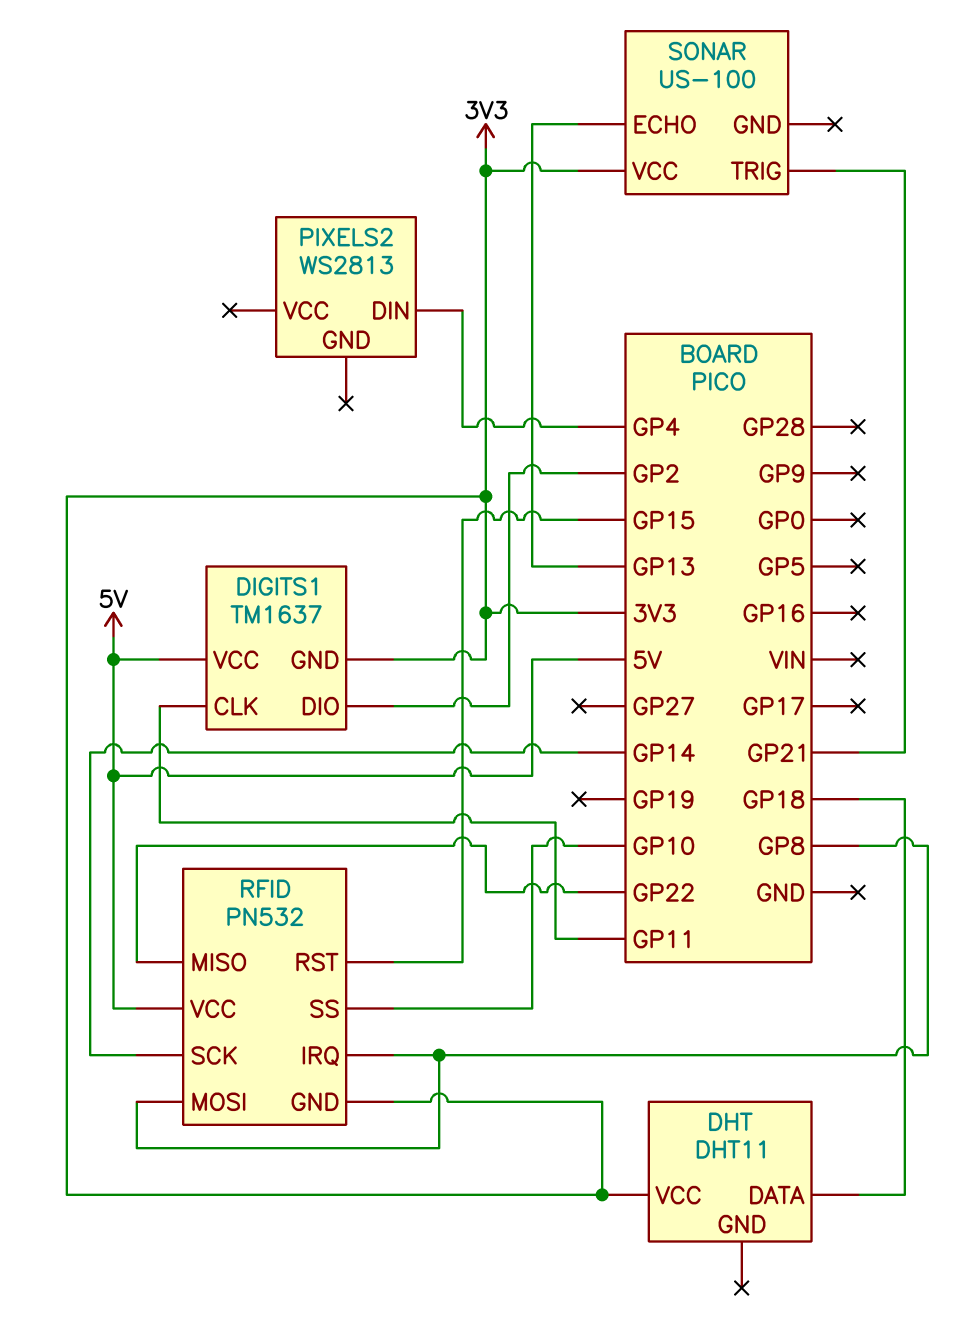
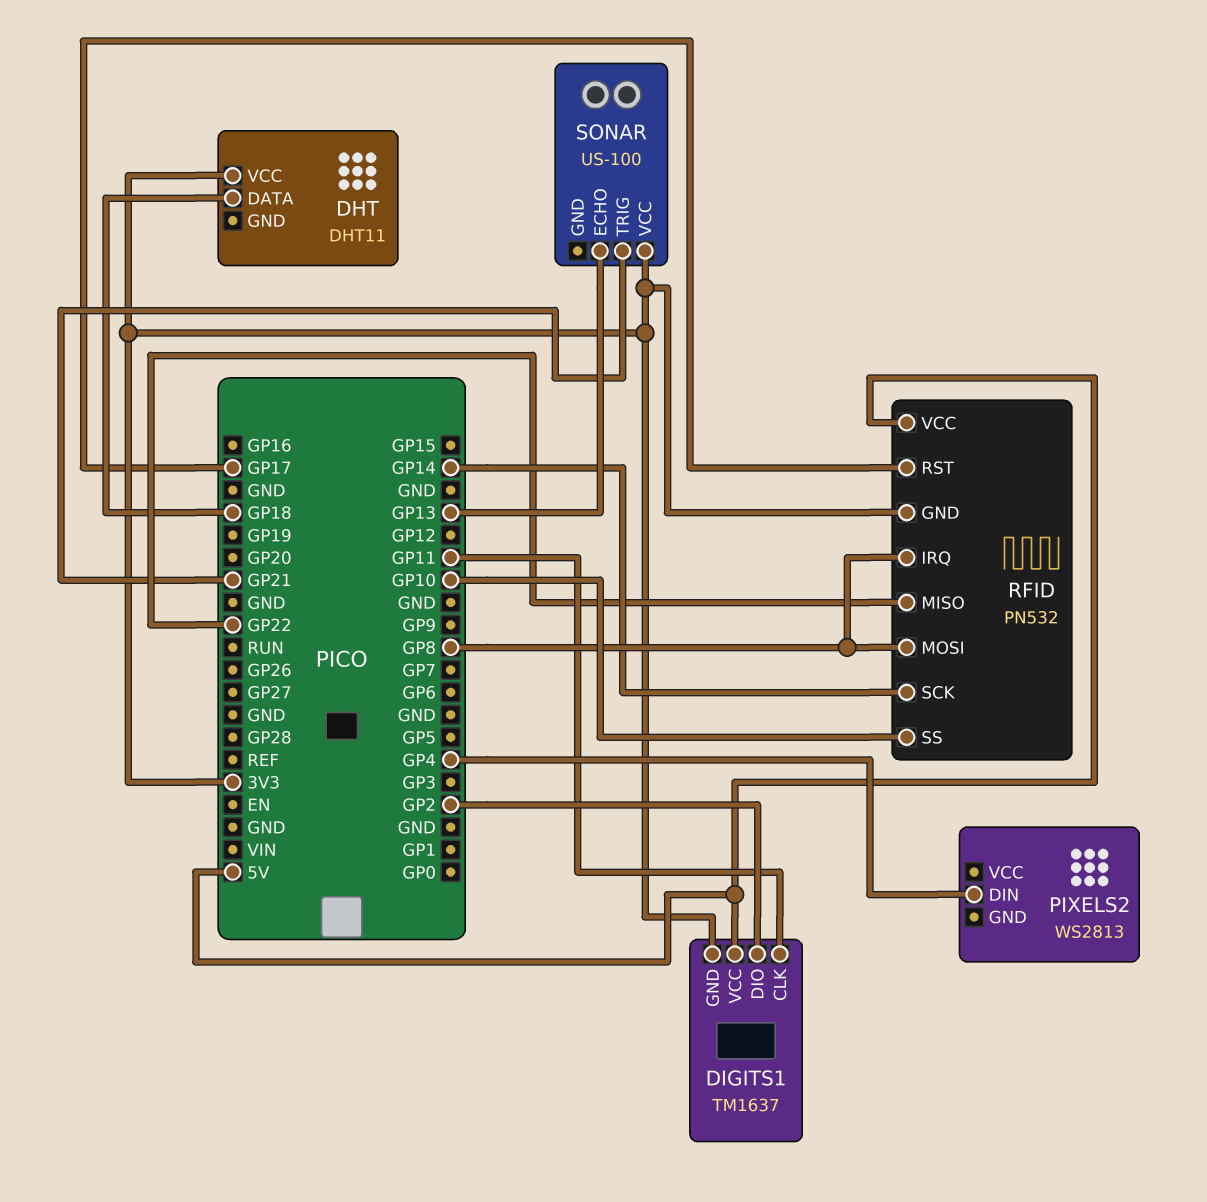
RFID pin RST: GP15 -> GP17

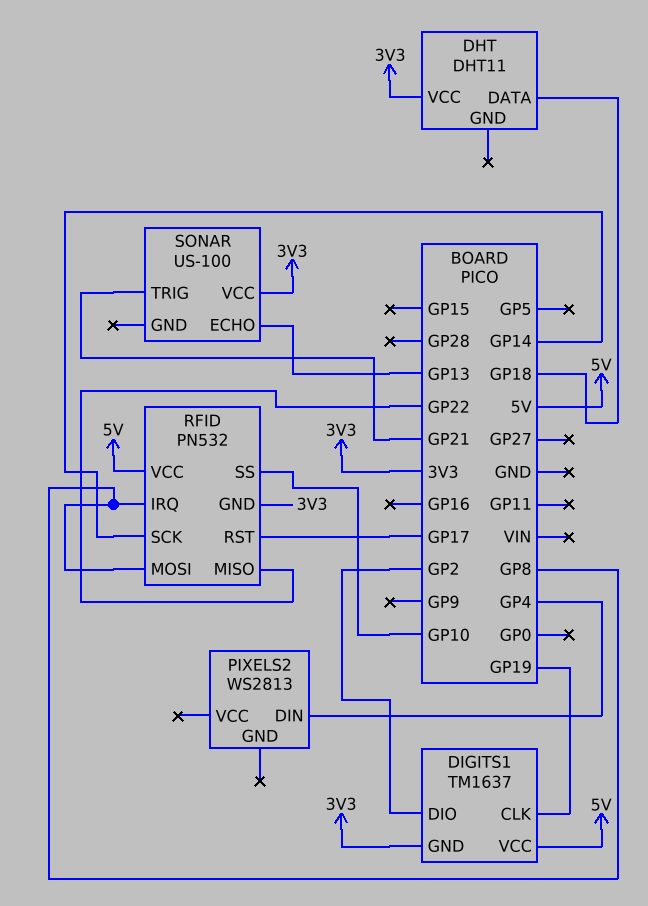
DIGITS1 pin CLK: GP11 -> GP19

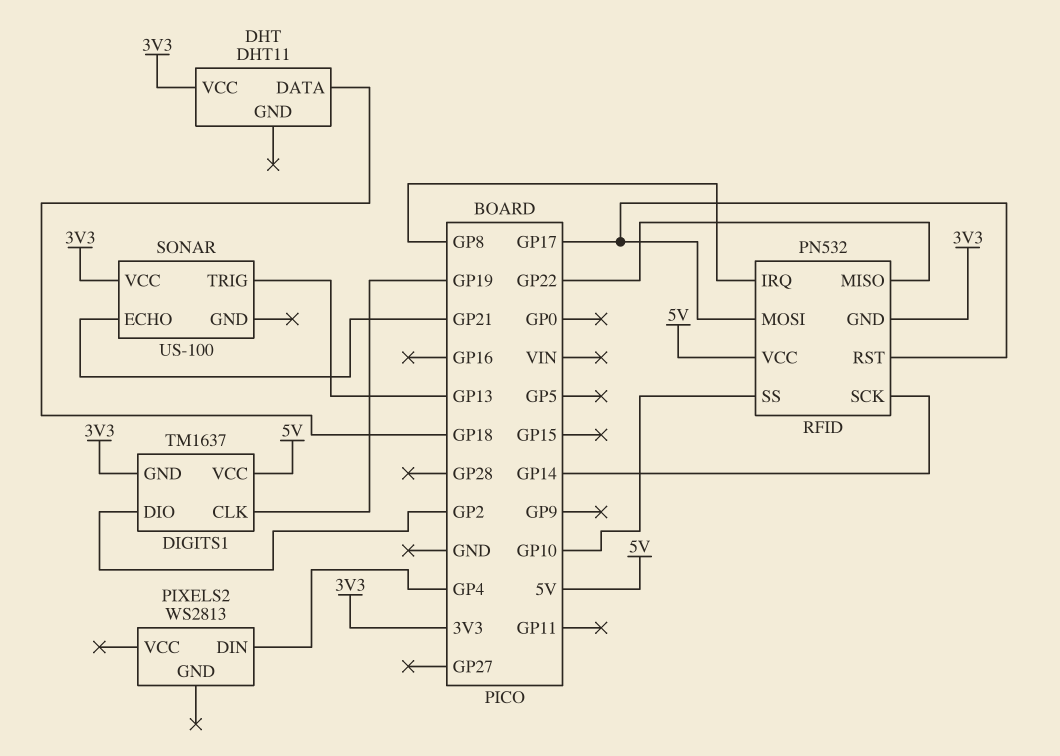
RFID pin MOSI: GP8 -> GP17
SONAR pin ECHO: GP13 -> GP21
SONAR pin TRIG: GP21 -> GP13

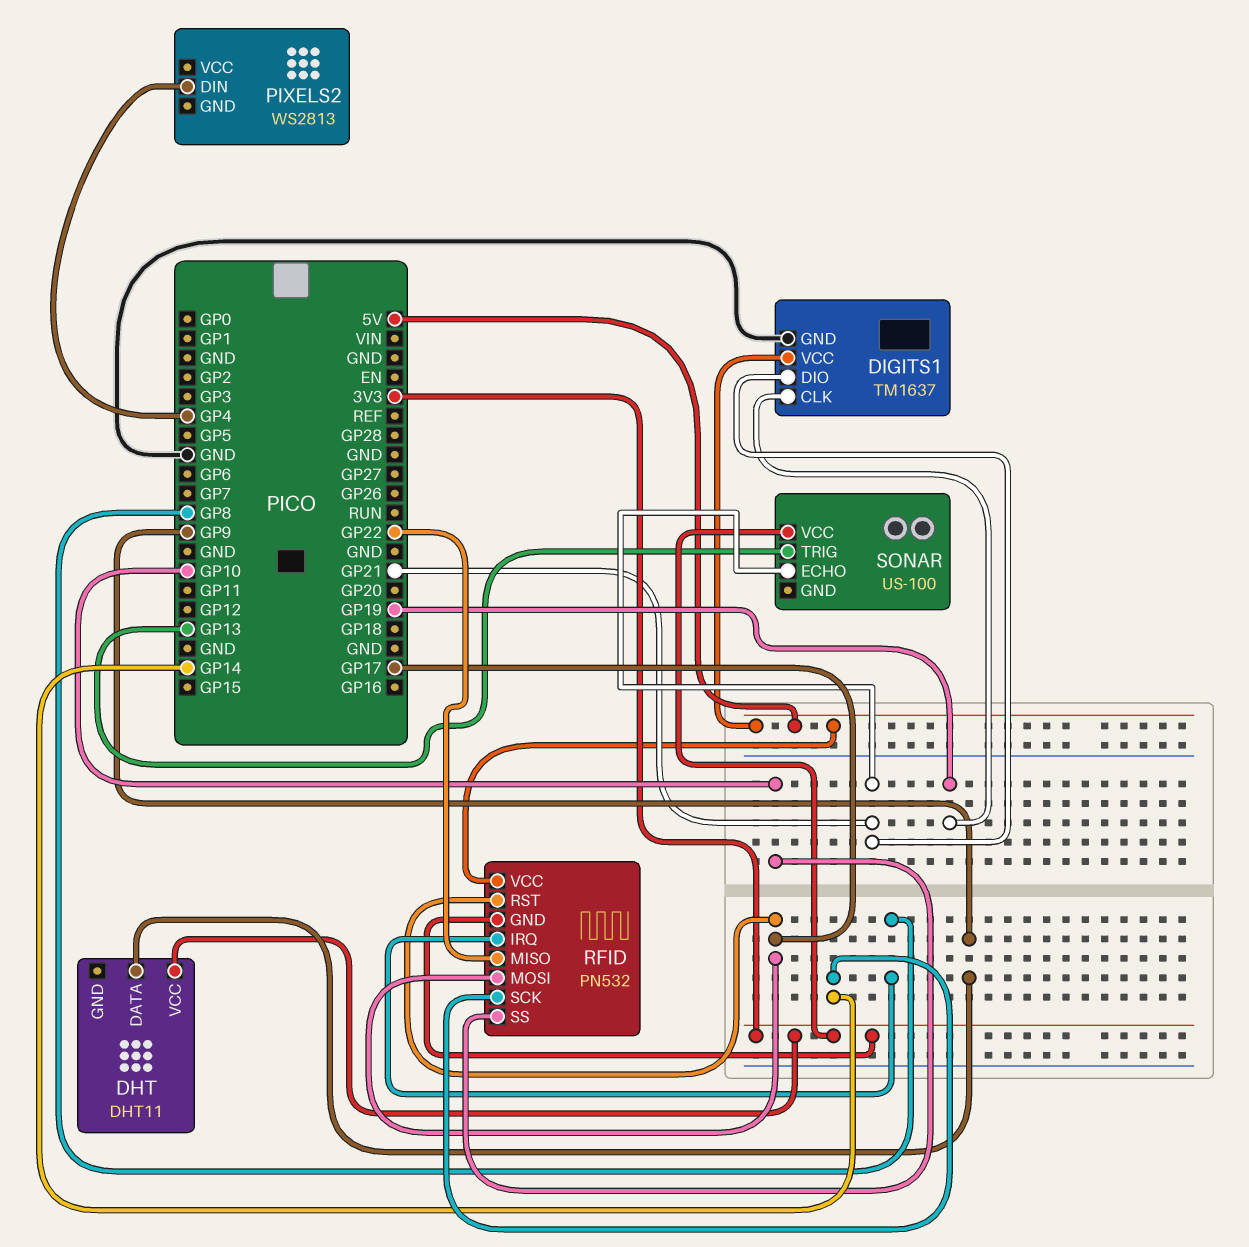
DHT pin DATA: GP18 -> GP9
DIGITS1 pin DIO: GP2 -> GP21
DIGITS1 pin GND: 3V3 -> GND

